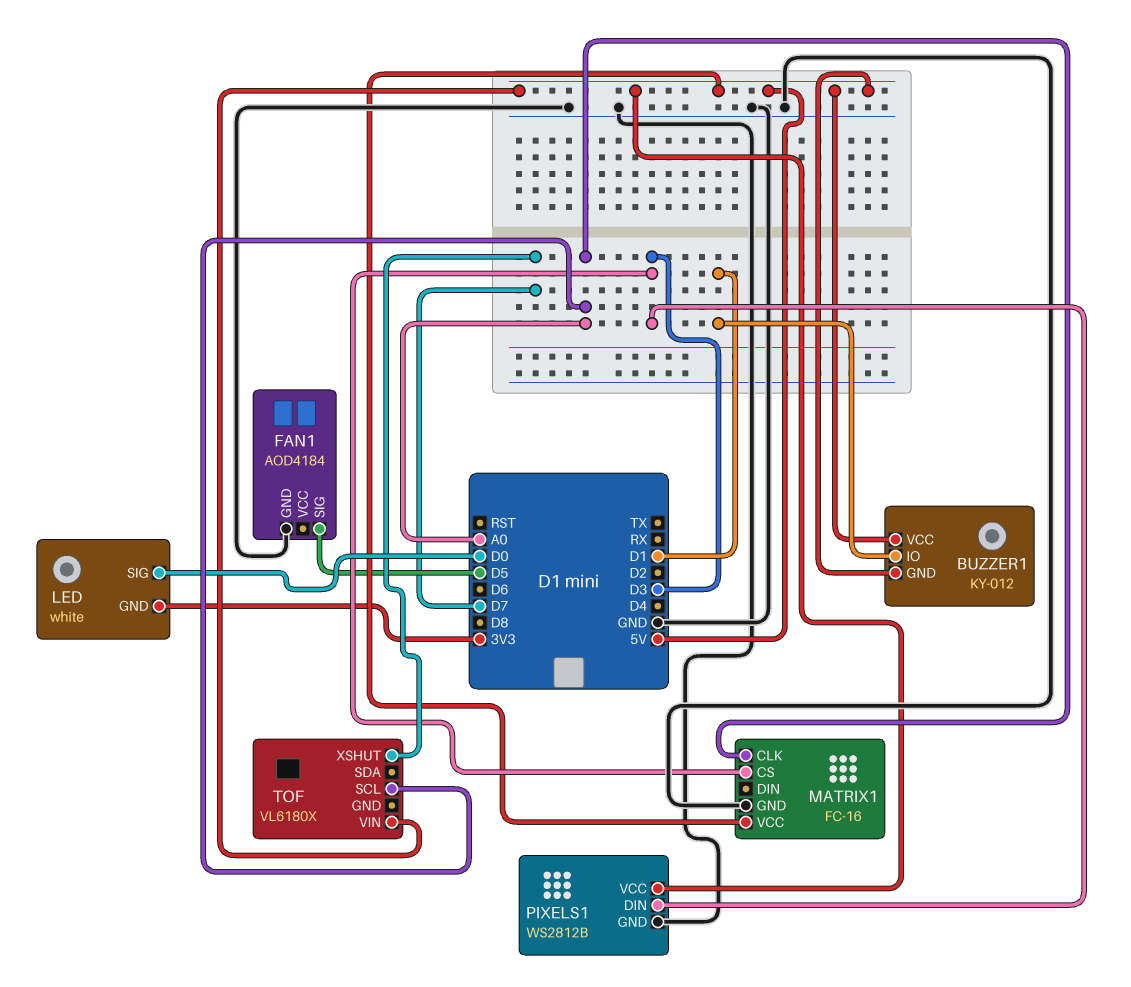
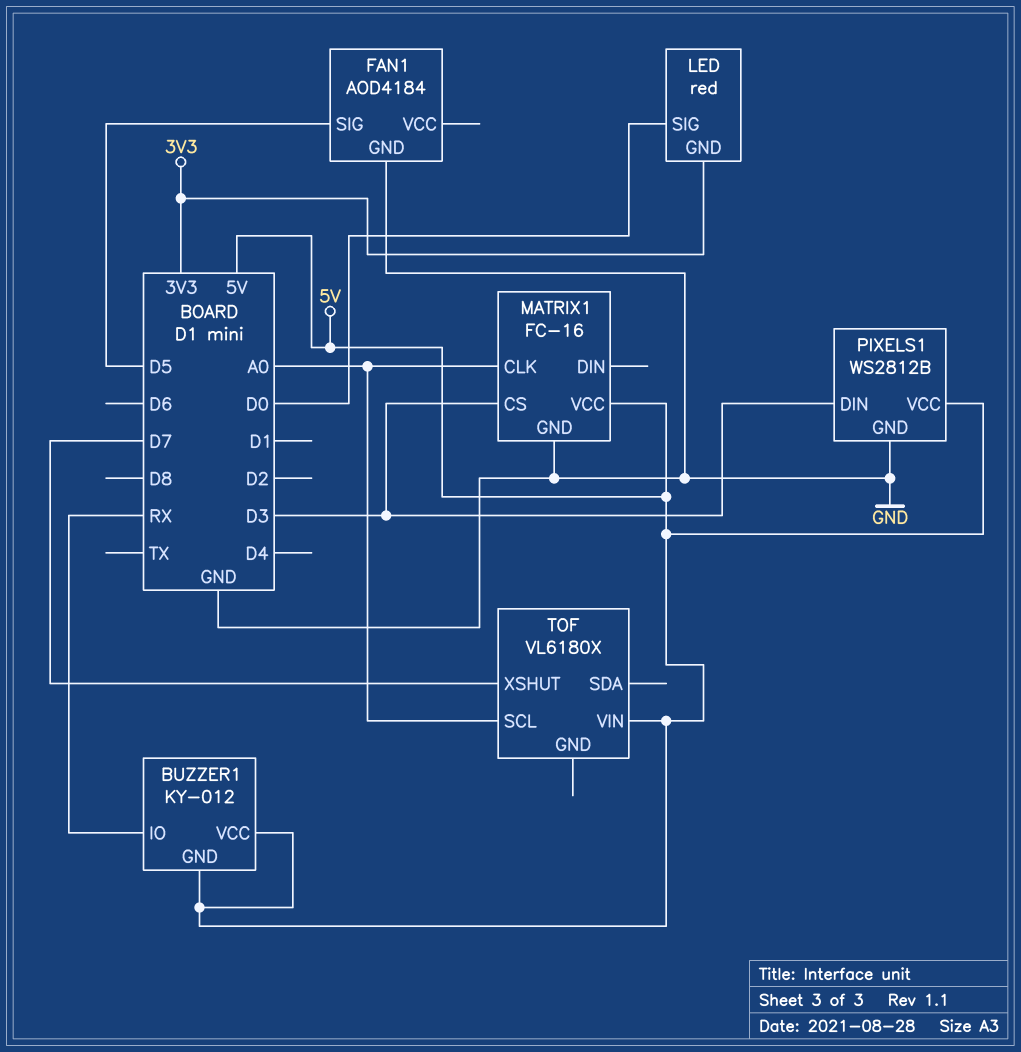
BUZZER1 pin IO: D1 -> RX
LED: white -> red

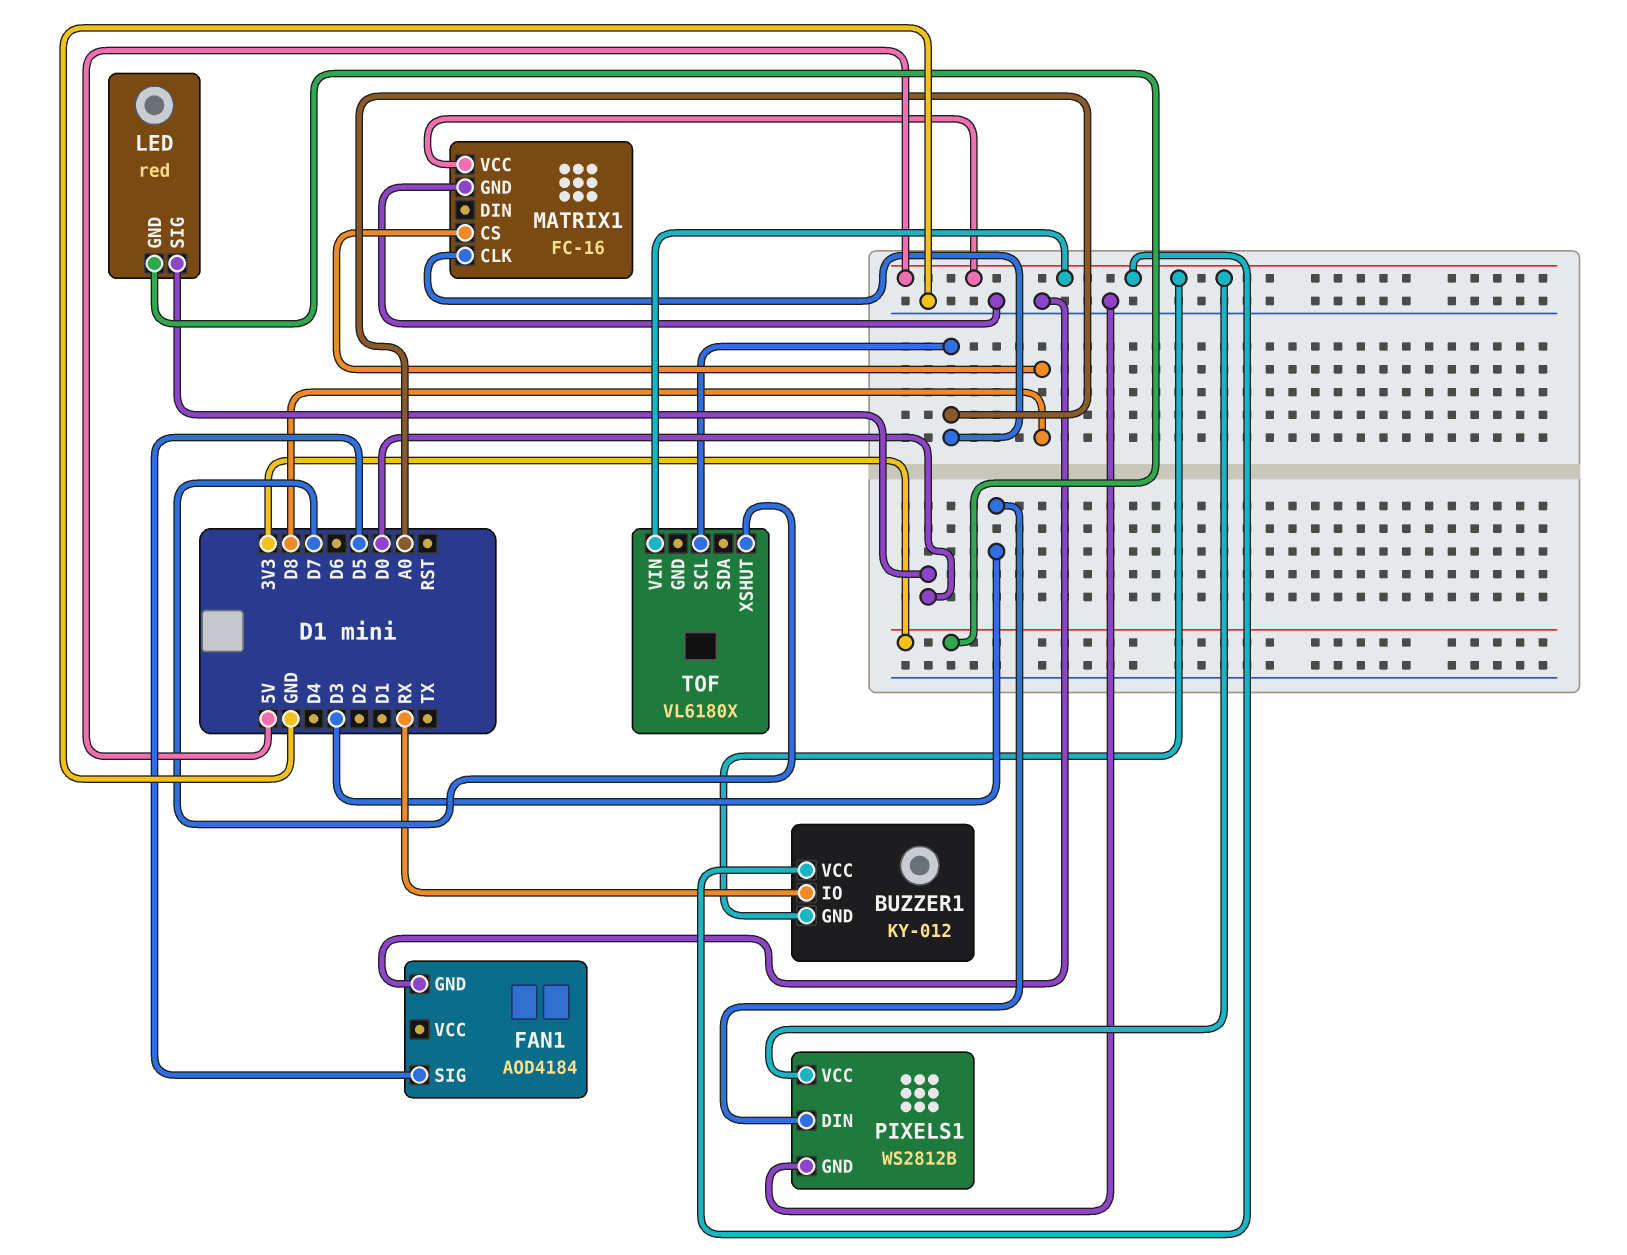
MATRIX1 pin CS: D3 -> D8

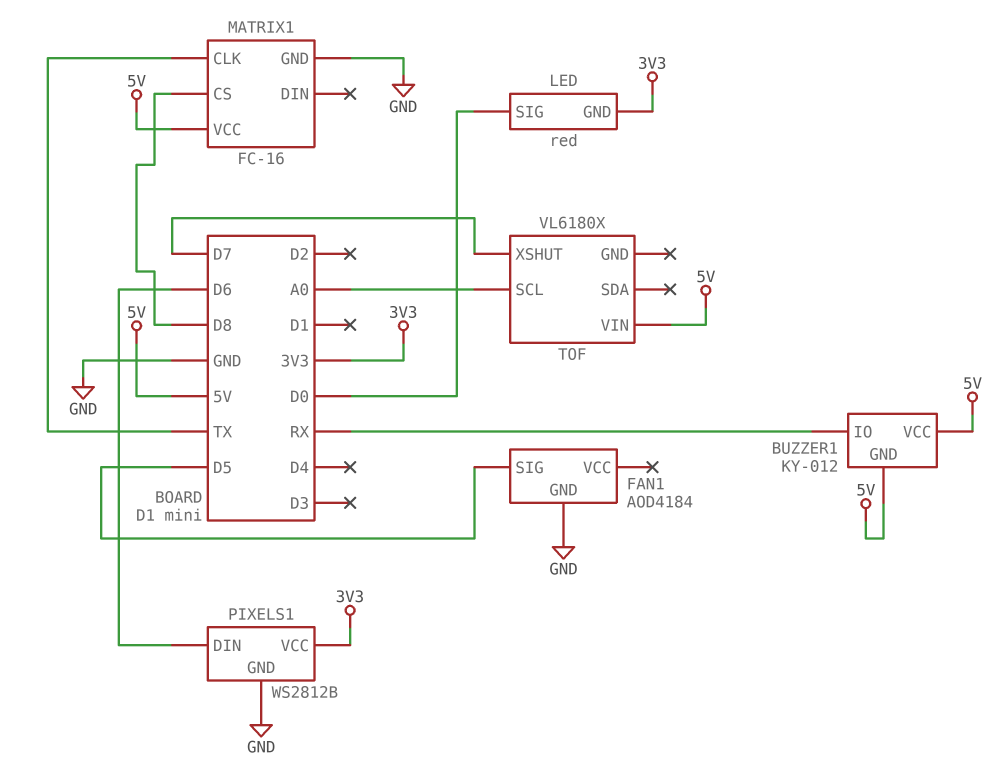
MATRIX1 pin CLK: A0 -> TX
PIXELS1 pin DIN: D3 -> D6
PIXELS1 pin VCC: 5V -> 3V3

